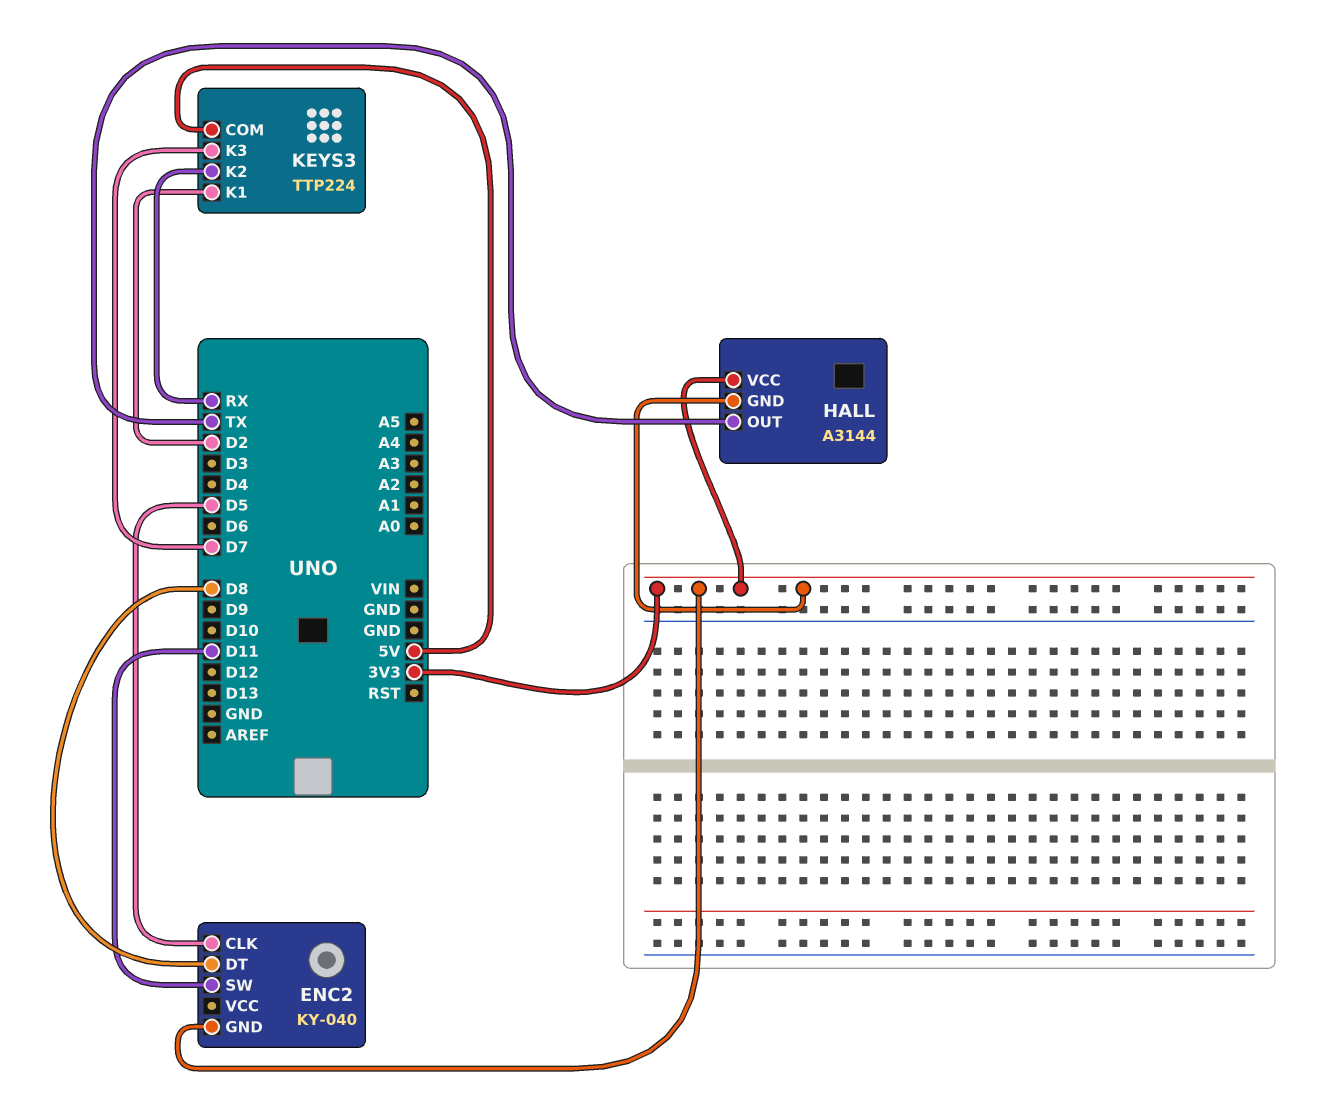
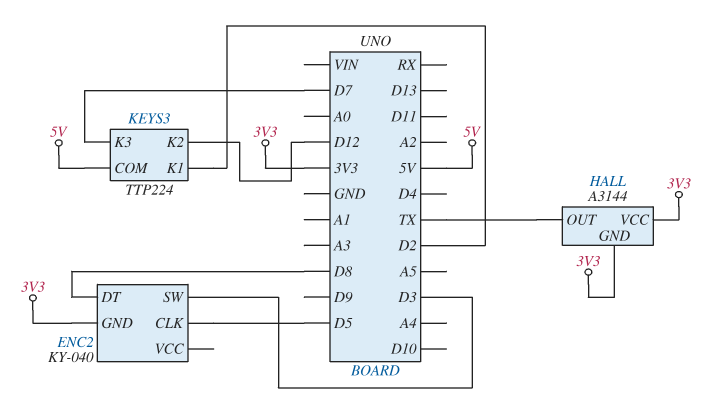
ENC2 pin SW: D11 -> D3
KEYS3 pin K2: RX -> D12

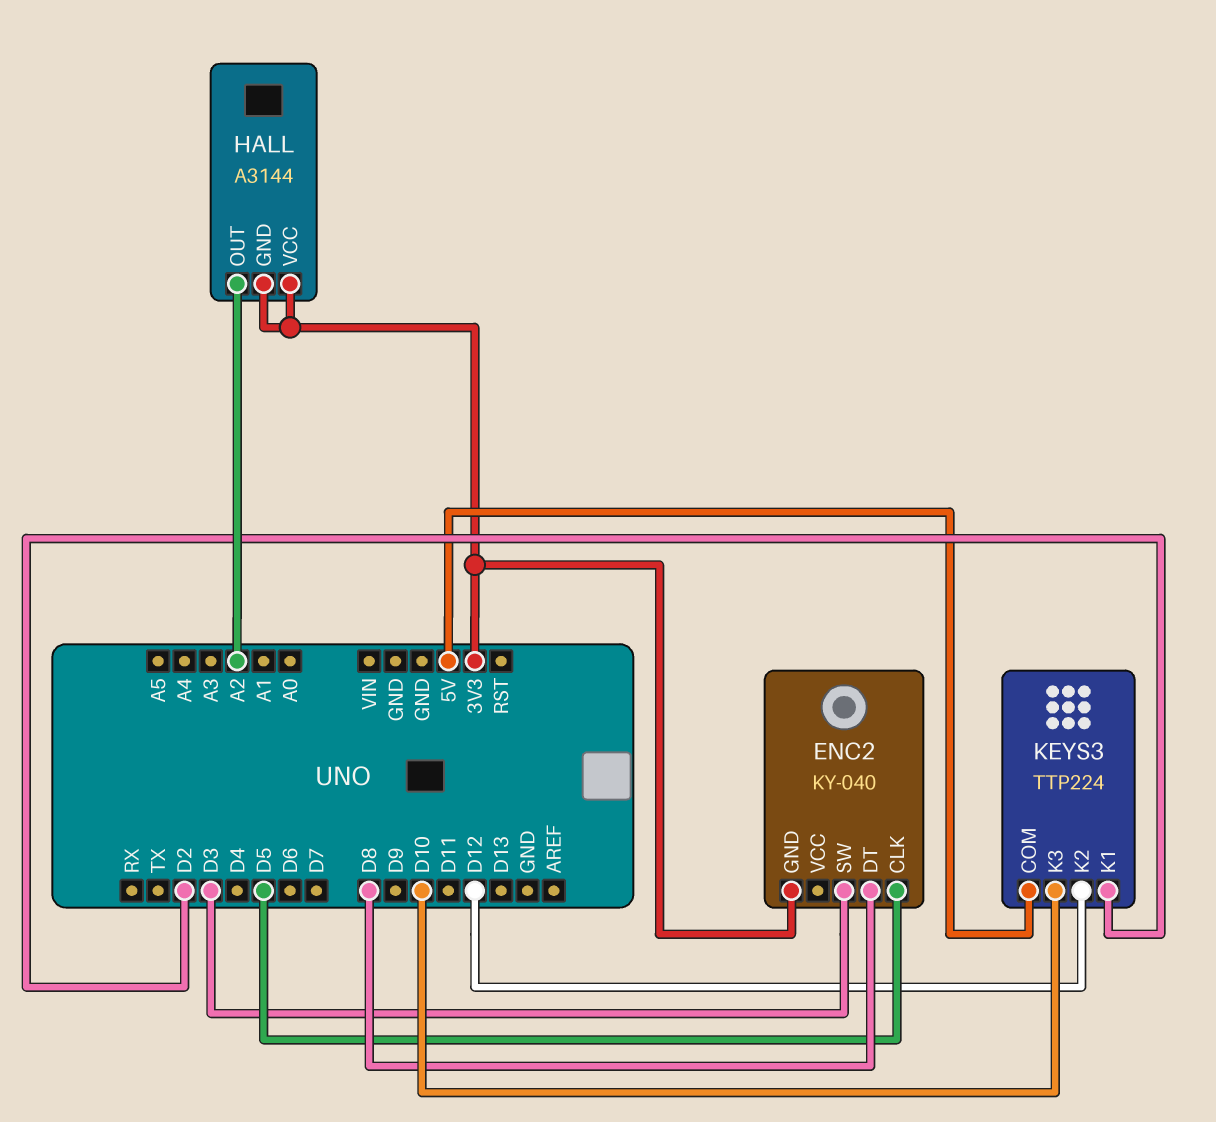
HALL pin OUT: TX -> A2
KEYS3 pin K3: D7 -> D10

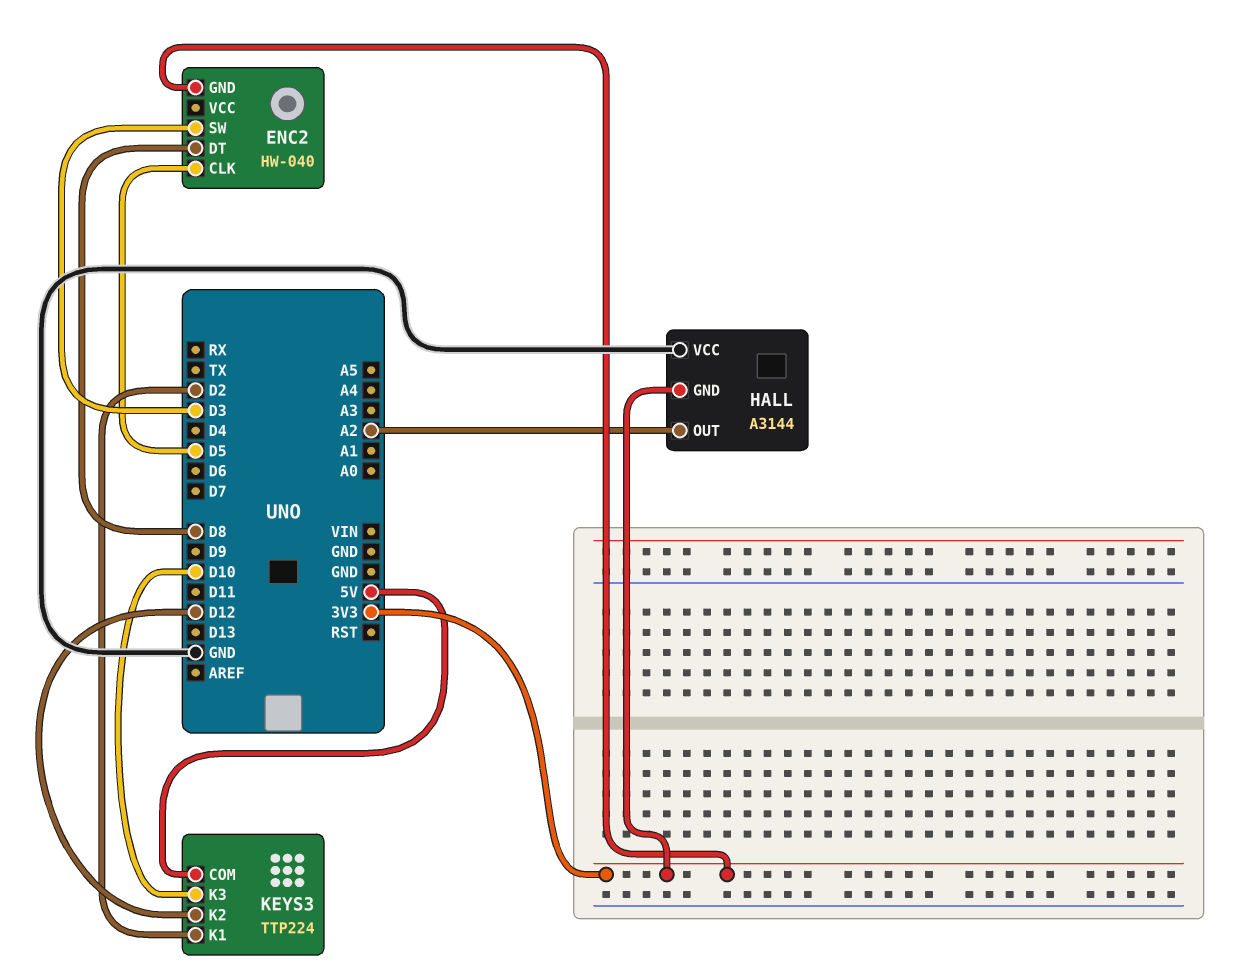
ENC2: KY-040 -> HW-040
HALL pin VCC: 3V3 -> GND

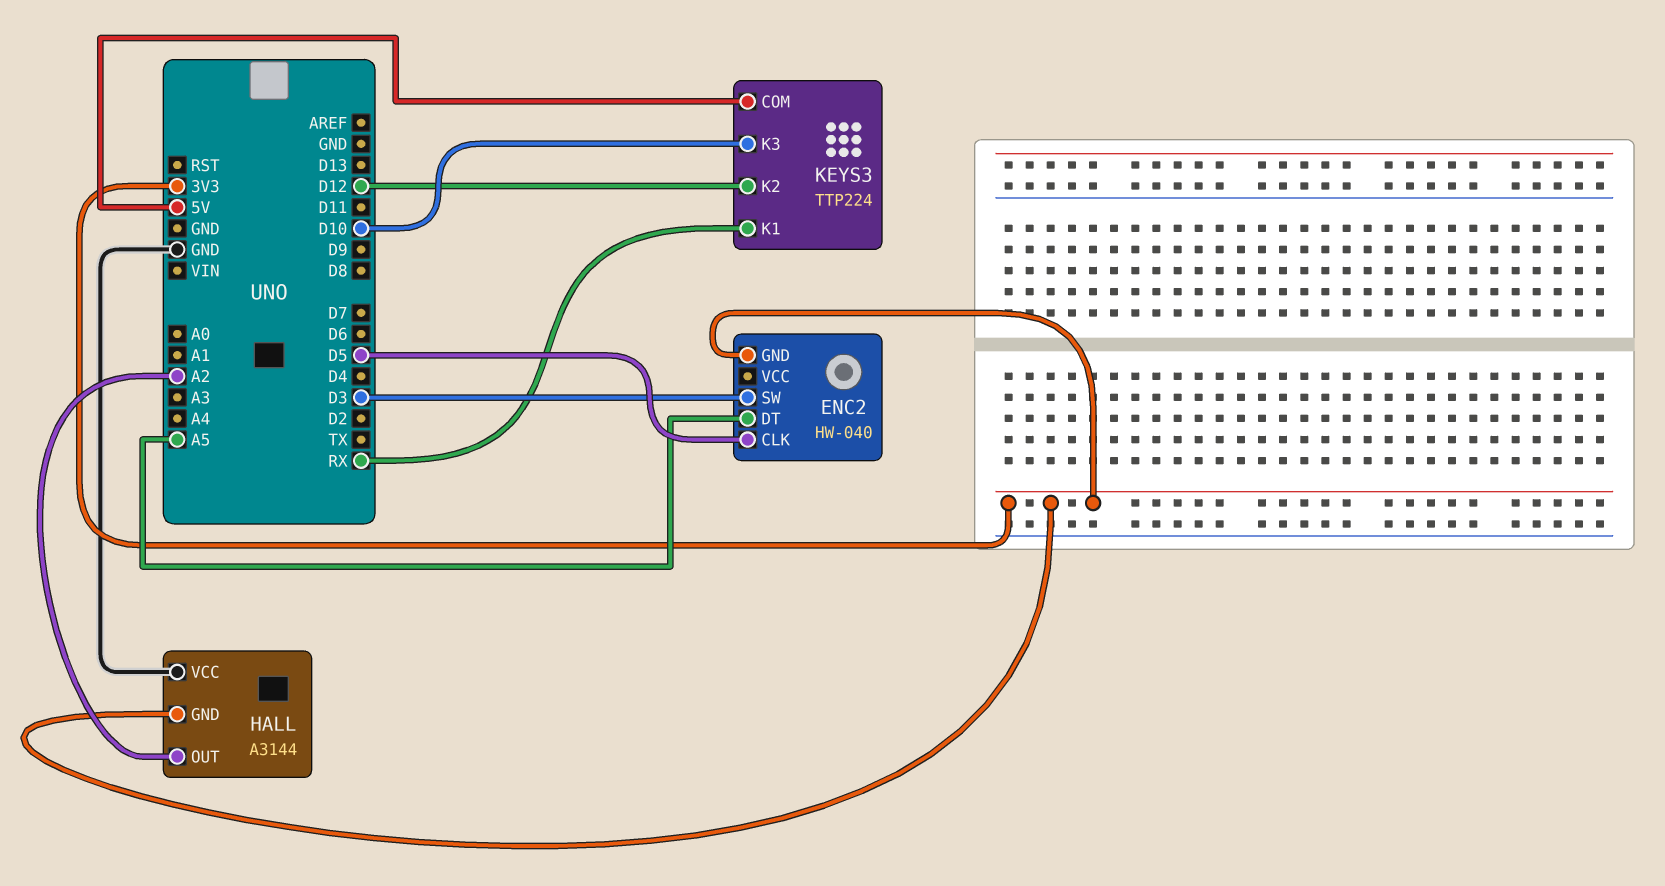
ENC2 pin DT: D8 -> A5
KEYS3 pin K1: D2 -> RX

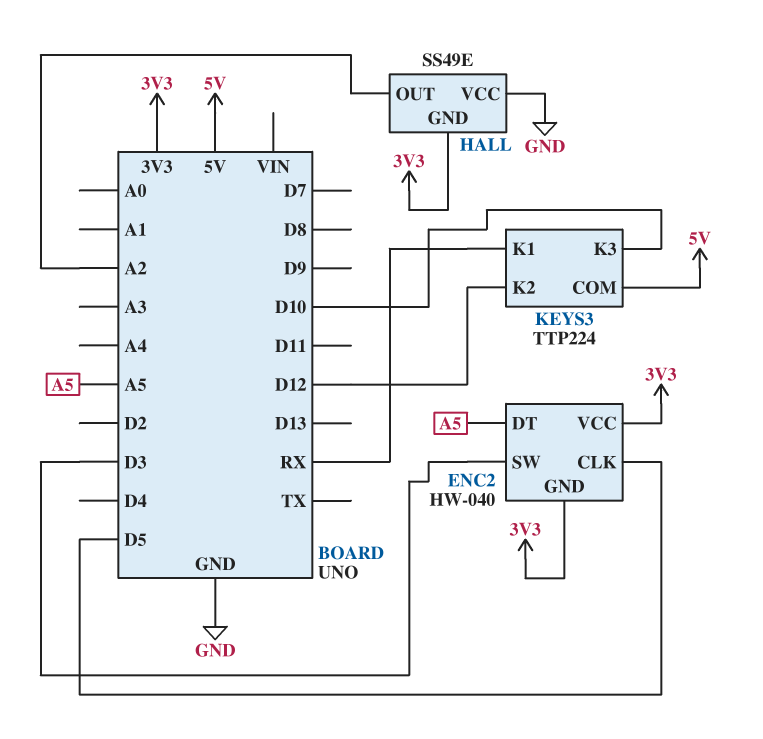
ENC2 pin VCC: none -> 3V3
HALL: A3144 -> SS49E

